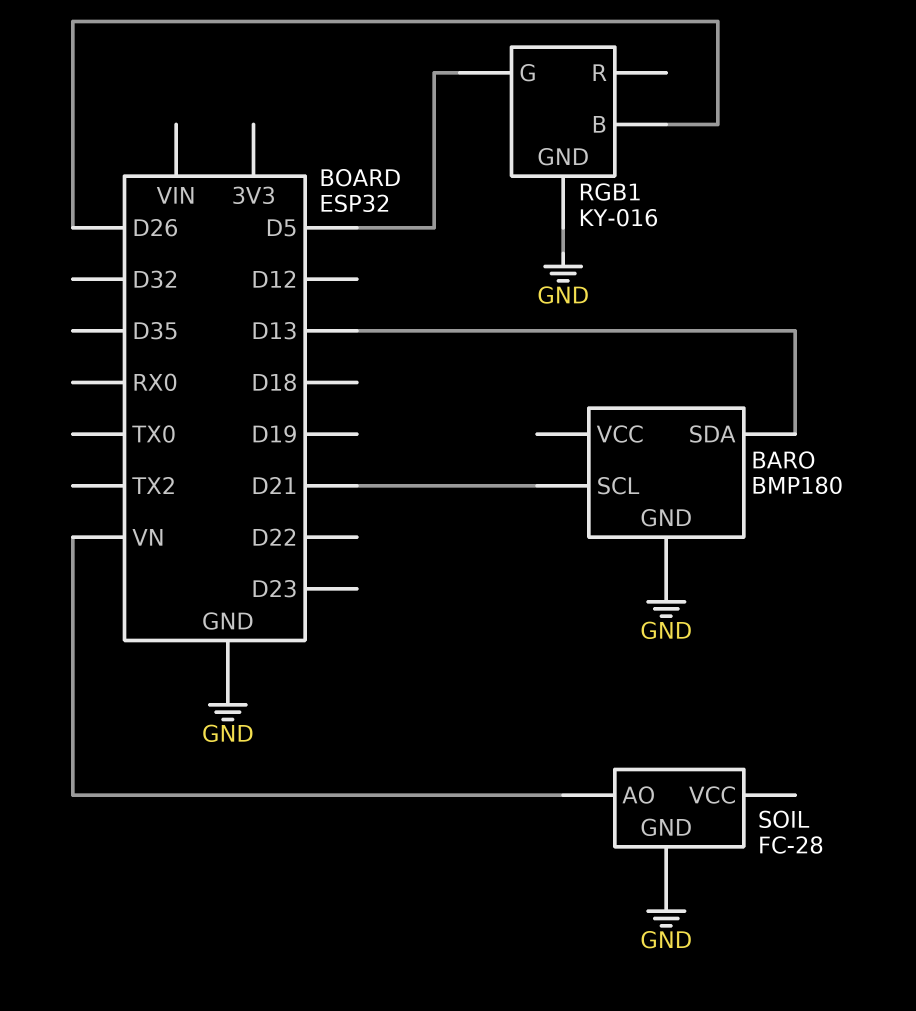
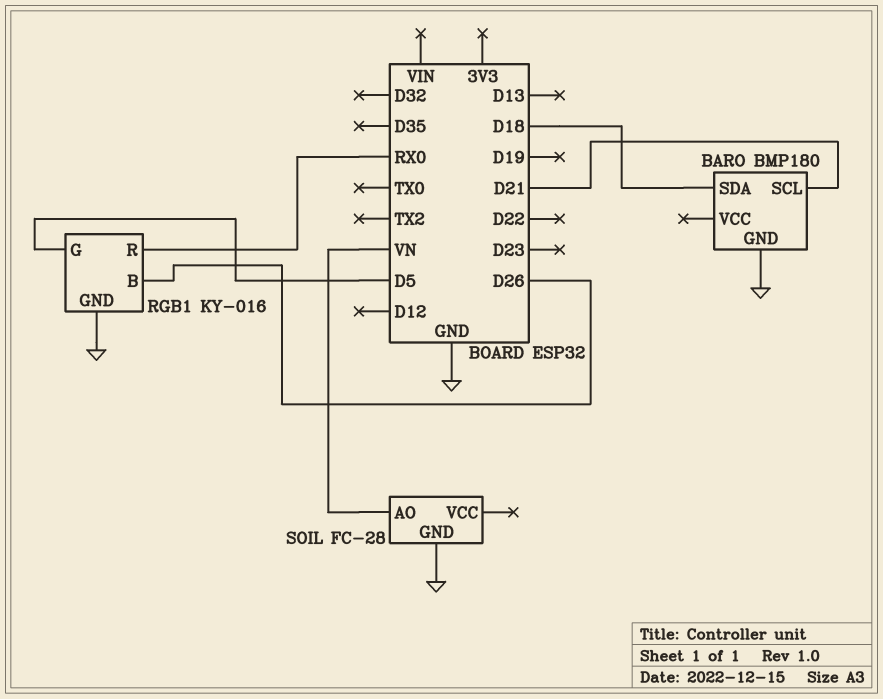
BARO pin SDA: D13 -> D18
RGB1 pin R: none -> RX0

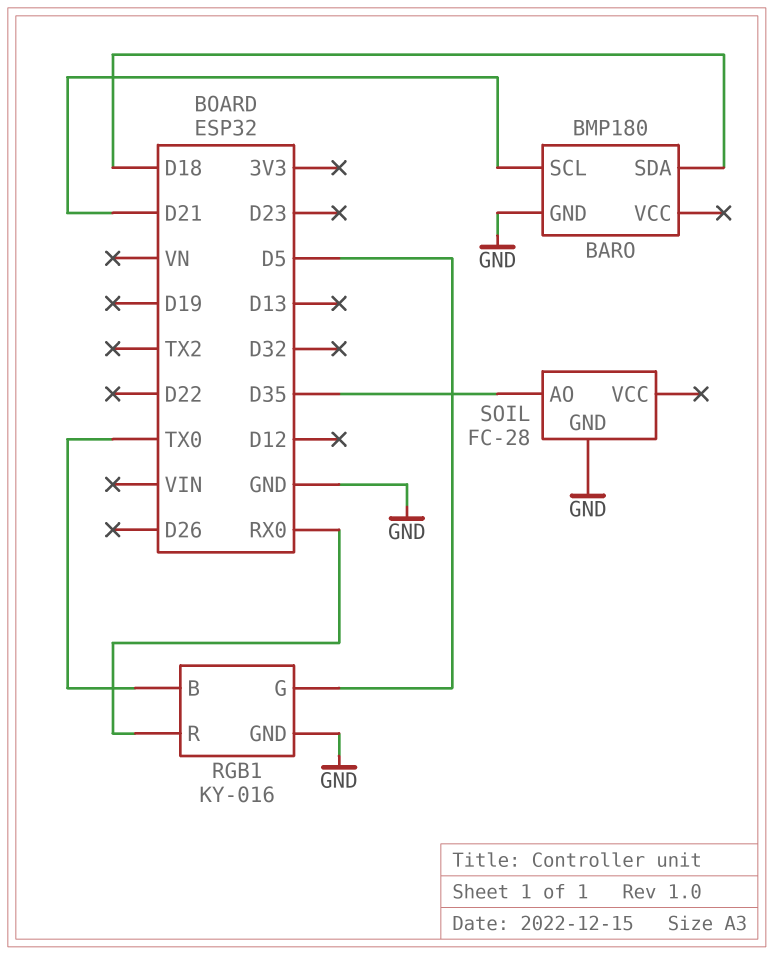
RGB1 pin B: D26 -> TX0
SOIL pin AO: VN -> D35

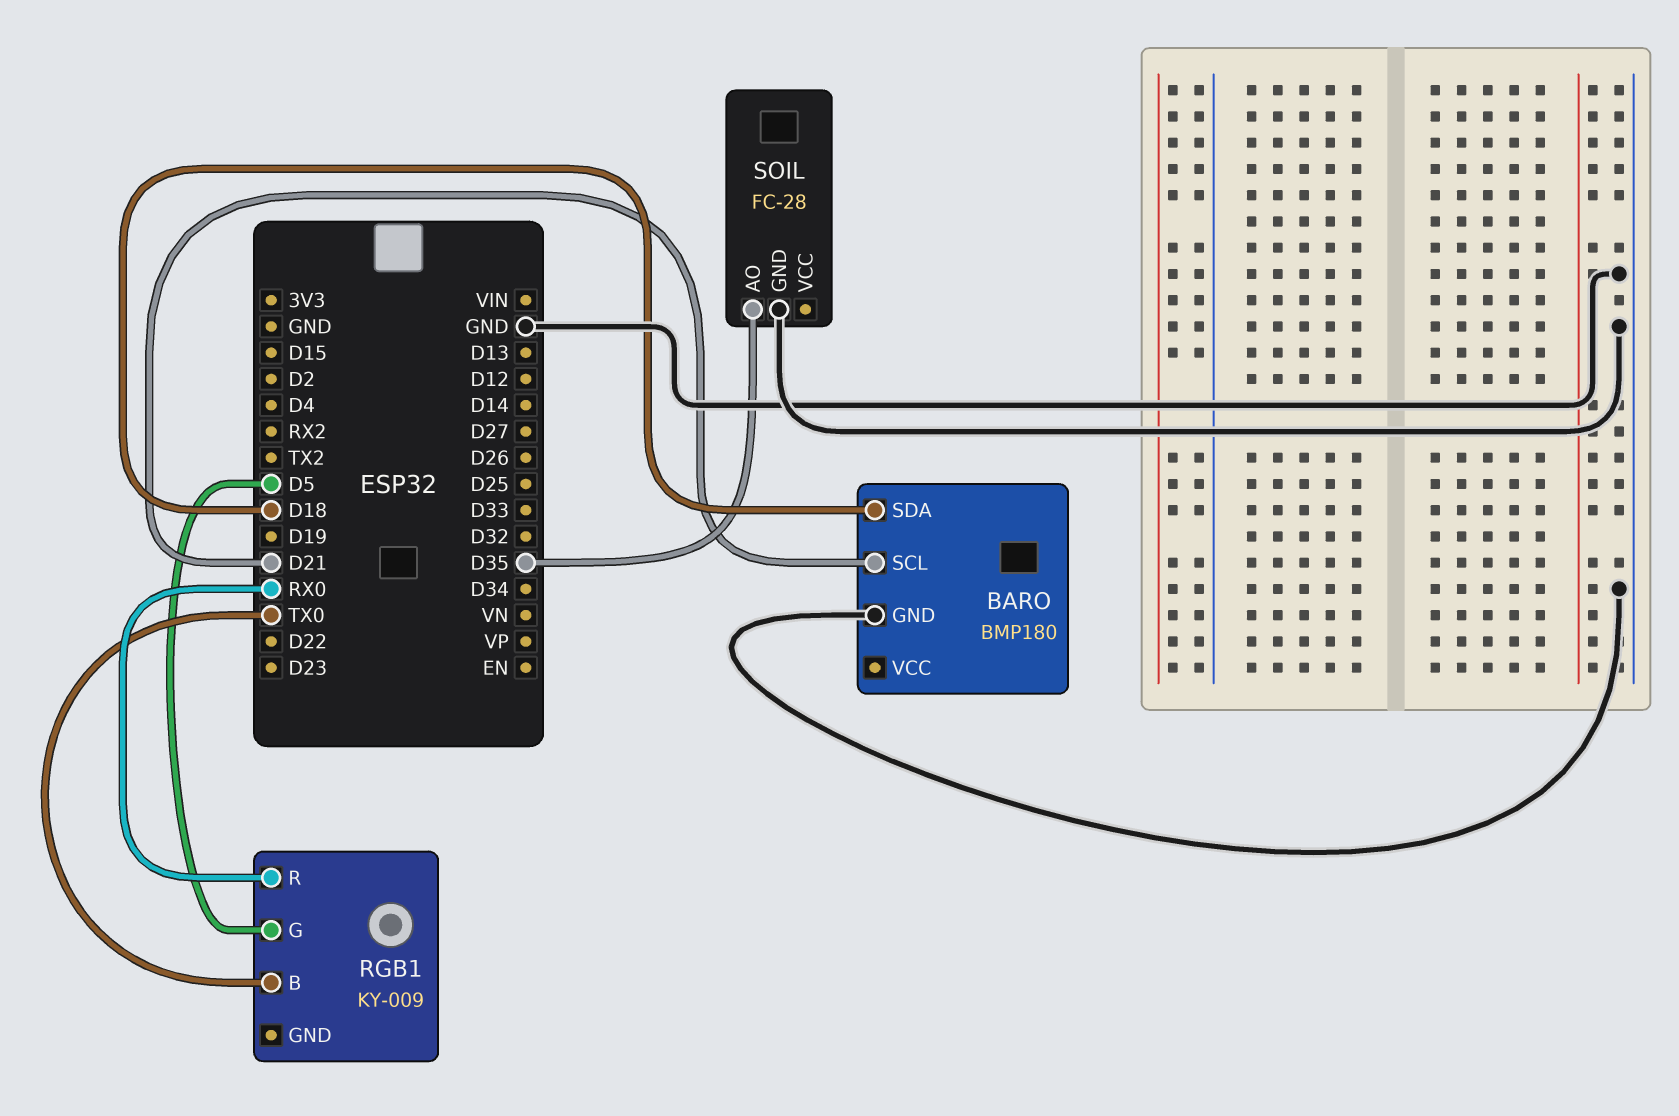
RGB1: KY-016 -> KY-009
RGB1 pin GND: GND -> none

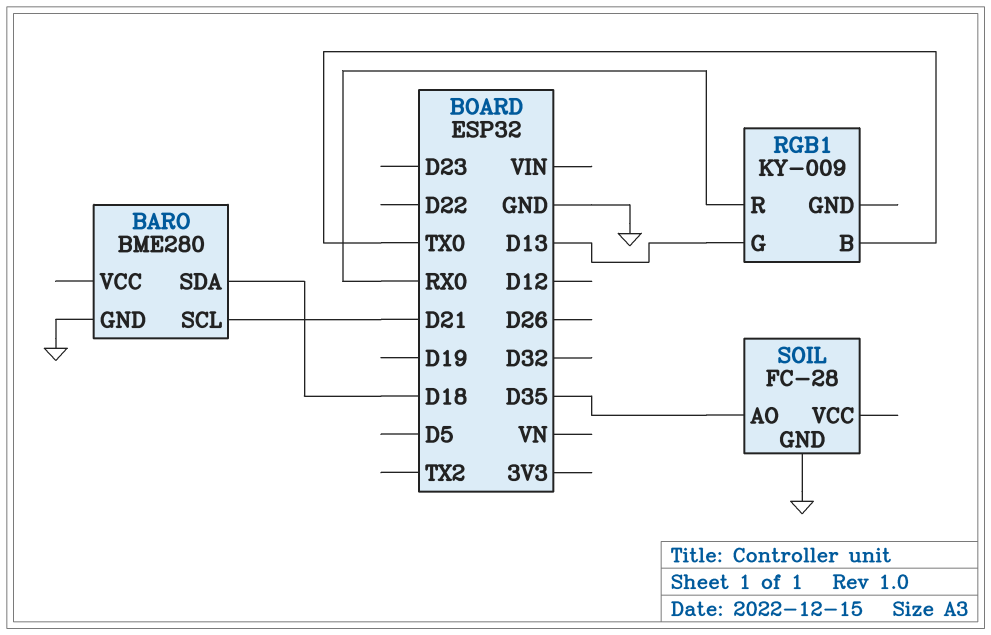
BARO: BMP180 -> BME280
RGB1 pin G: D5 -> D13

